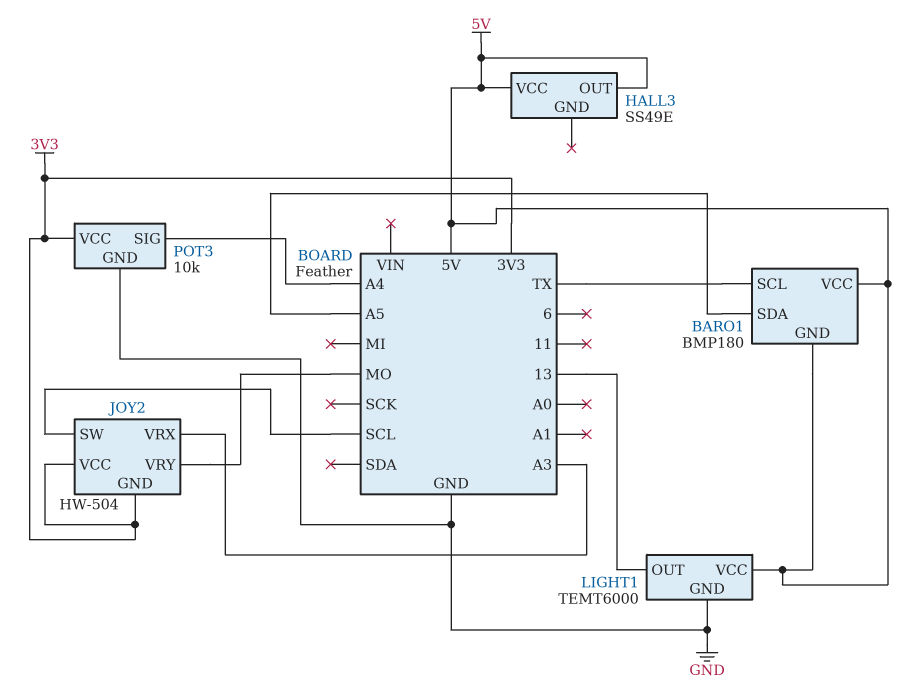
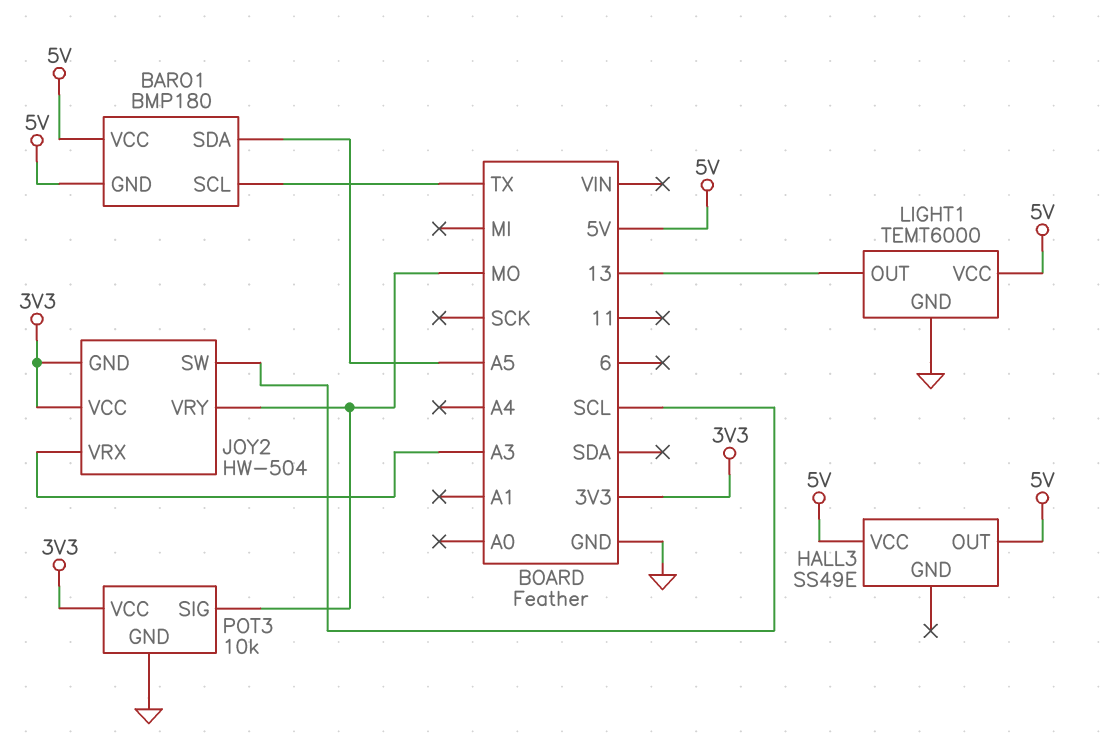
POT3 pin SIG: A4 -> MO

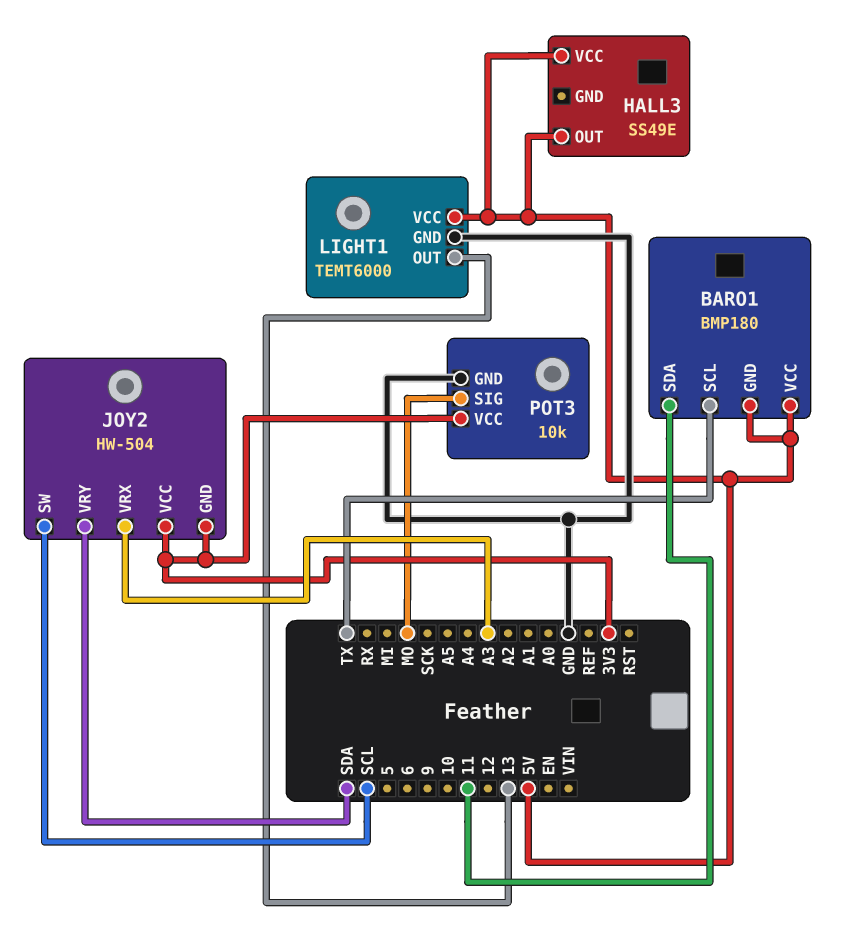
BARO1 pin SDA: A5 -> 11
JOY2 pin VRY: MO -> SDA

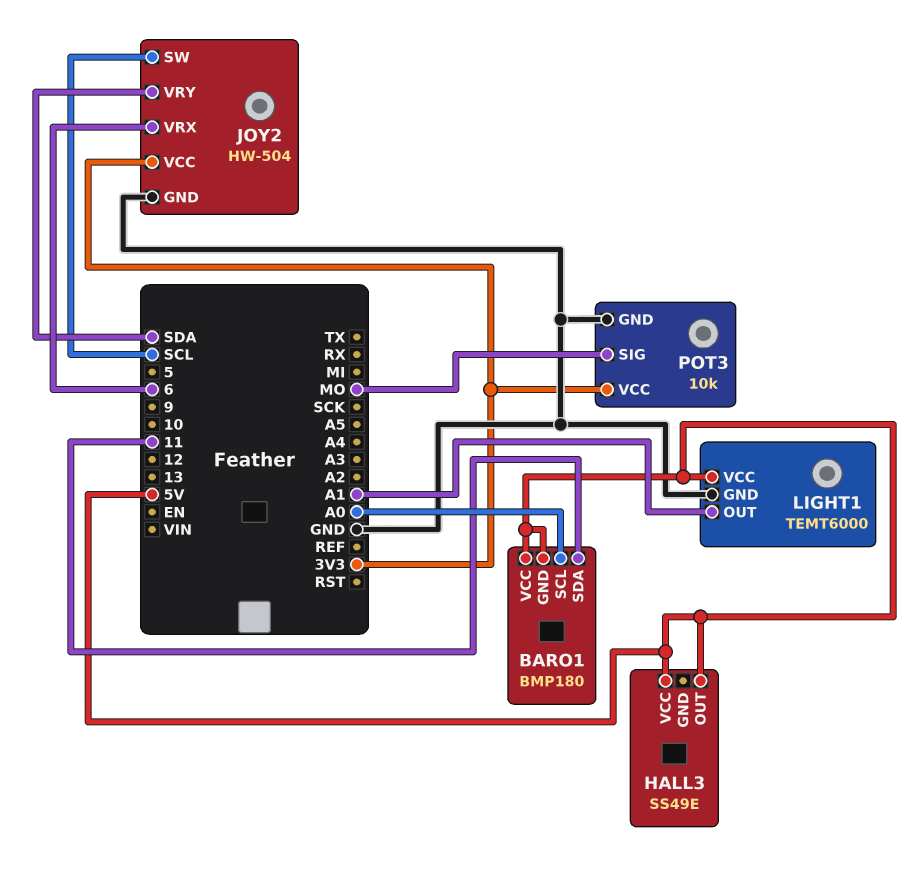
BARO1 pin SCL: TX -> A0
JOY2 pin GND: 3V3 -> GND
JOY2 pin VRX: A3 -> 6
LIGHT1 pin OUT: 13 -> A1

